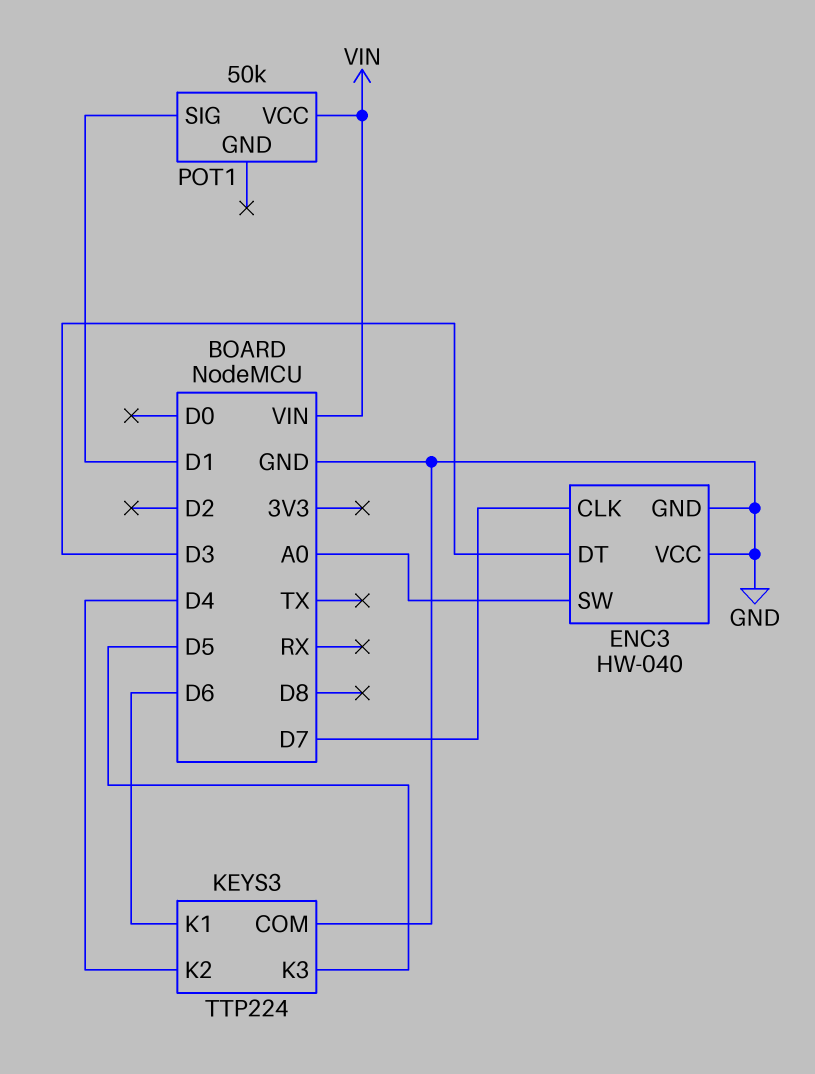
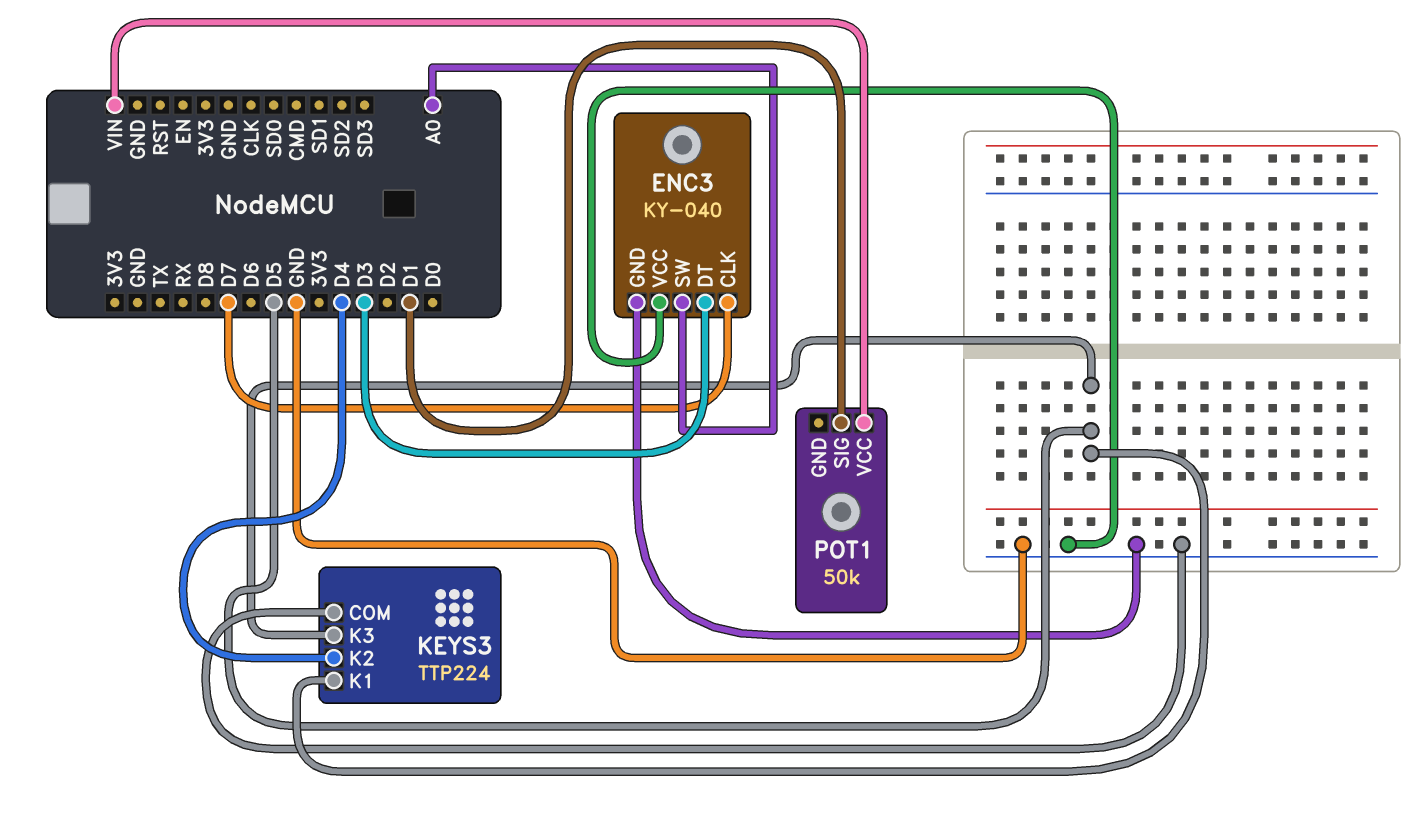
ENC3: HW-040 -> KY-040
KEYS3 pin K1: D6 -> D5

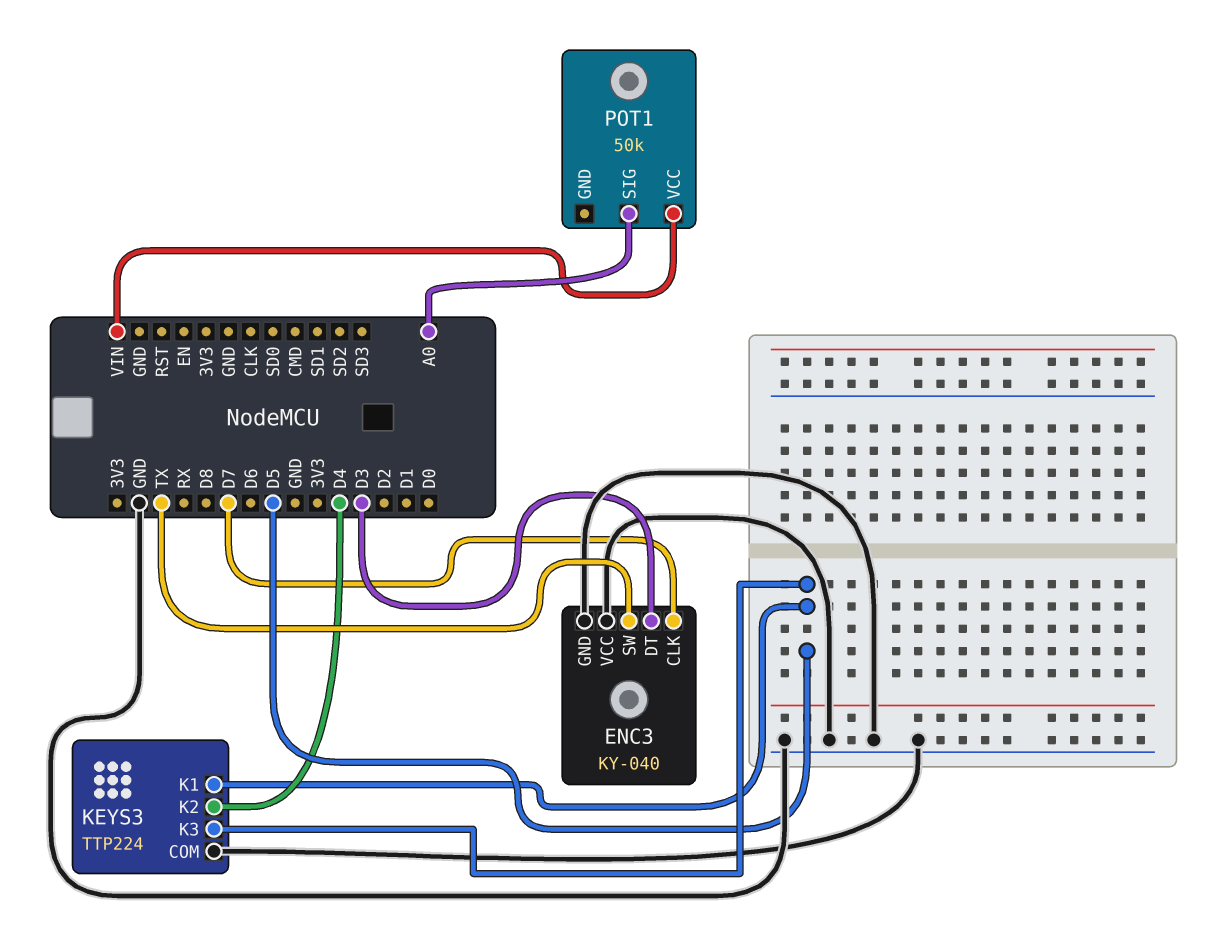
ENC3 pin SW: A0 -> TX
POT1 pin SIG: D1 -> A0

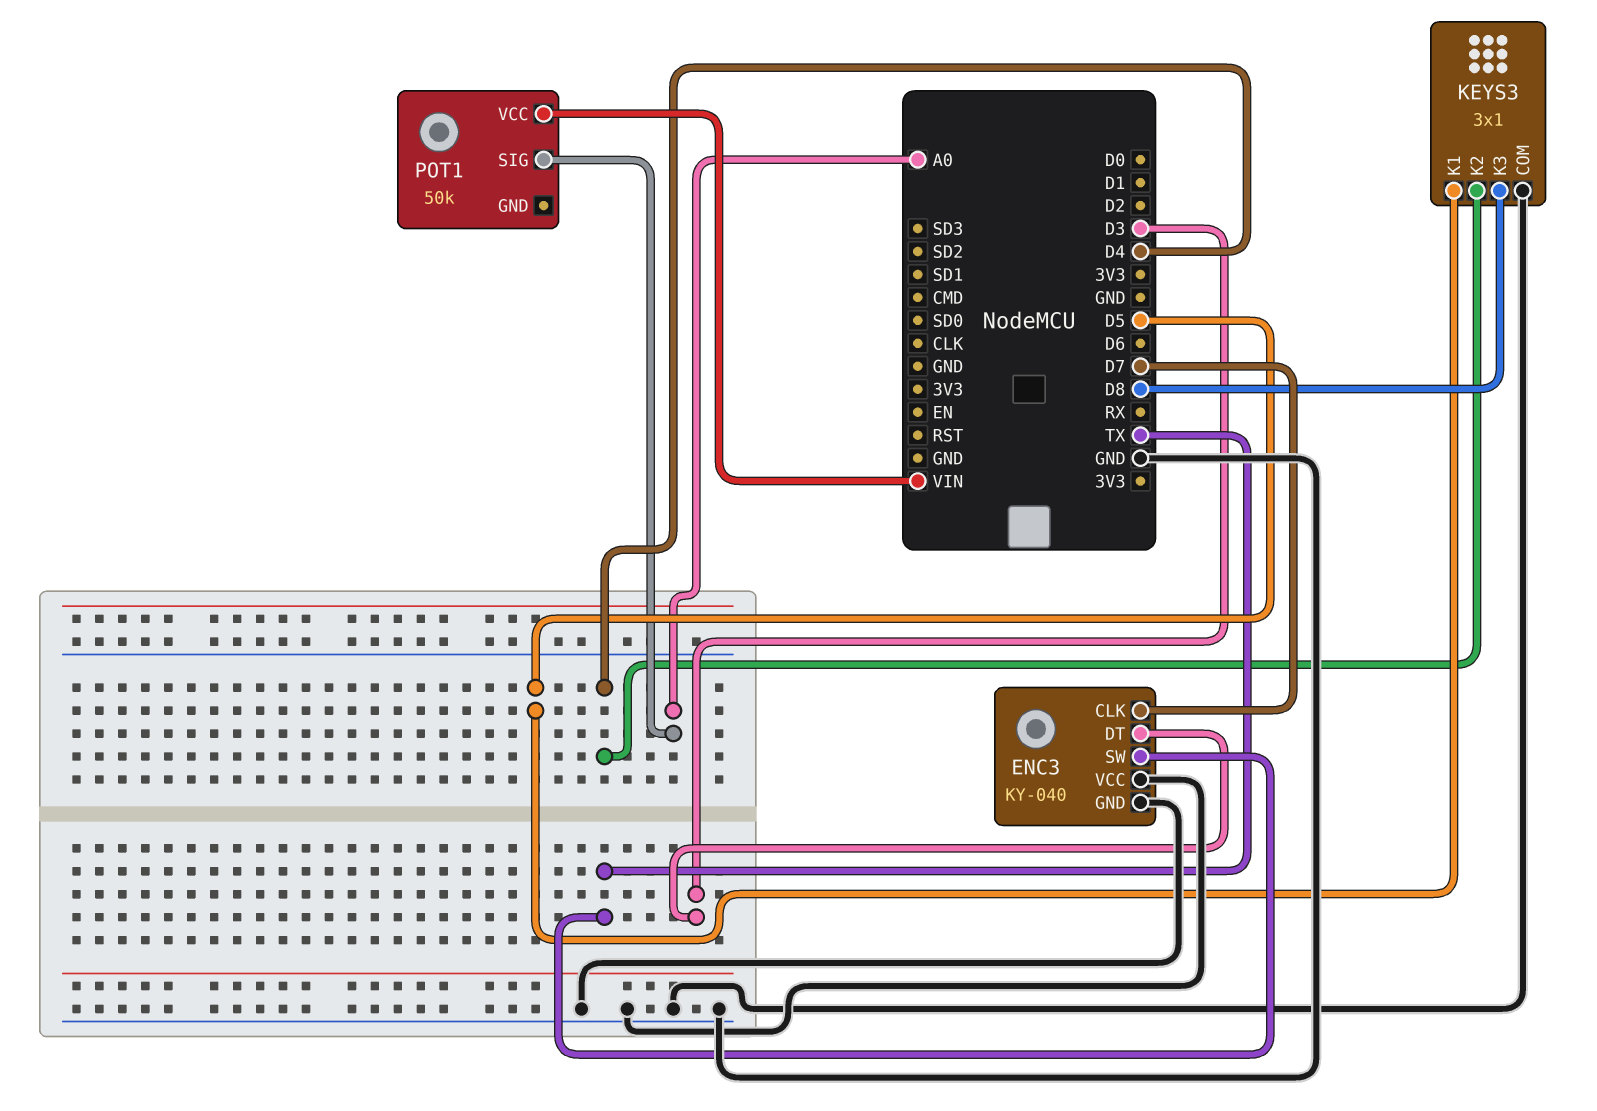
KEYS3: TTP224 -> 3x1
KEYS3 pin K3: D5 -> D8

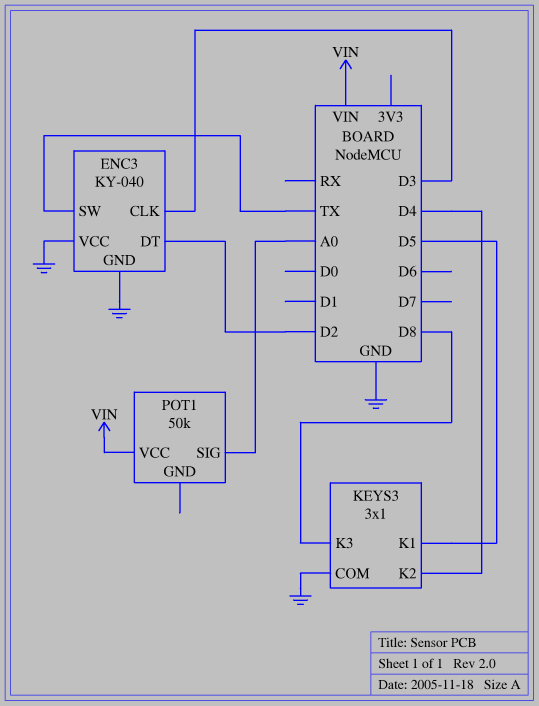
ENC3 pin CLK: D7 -> D3
ENC3 pin DT: D3 -> D2

